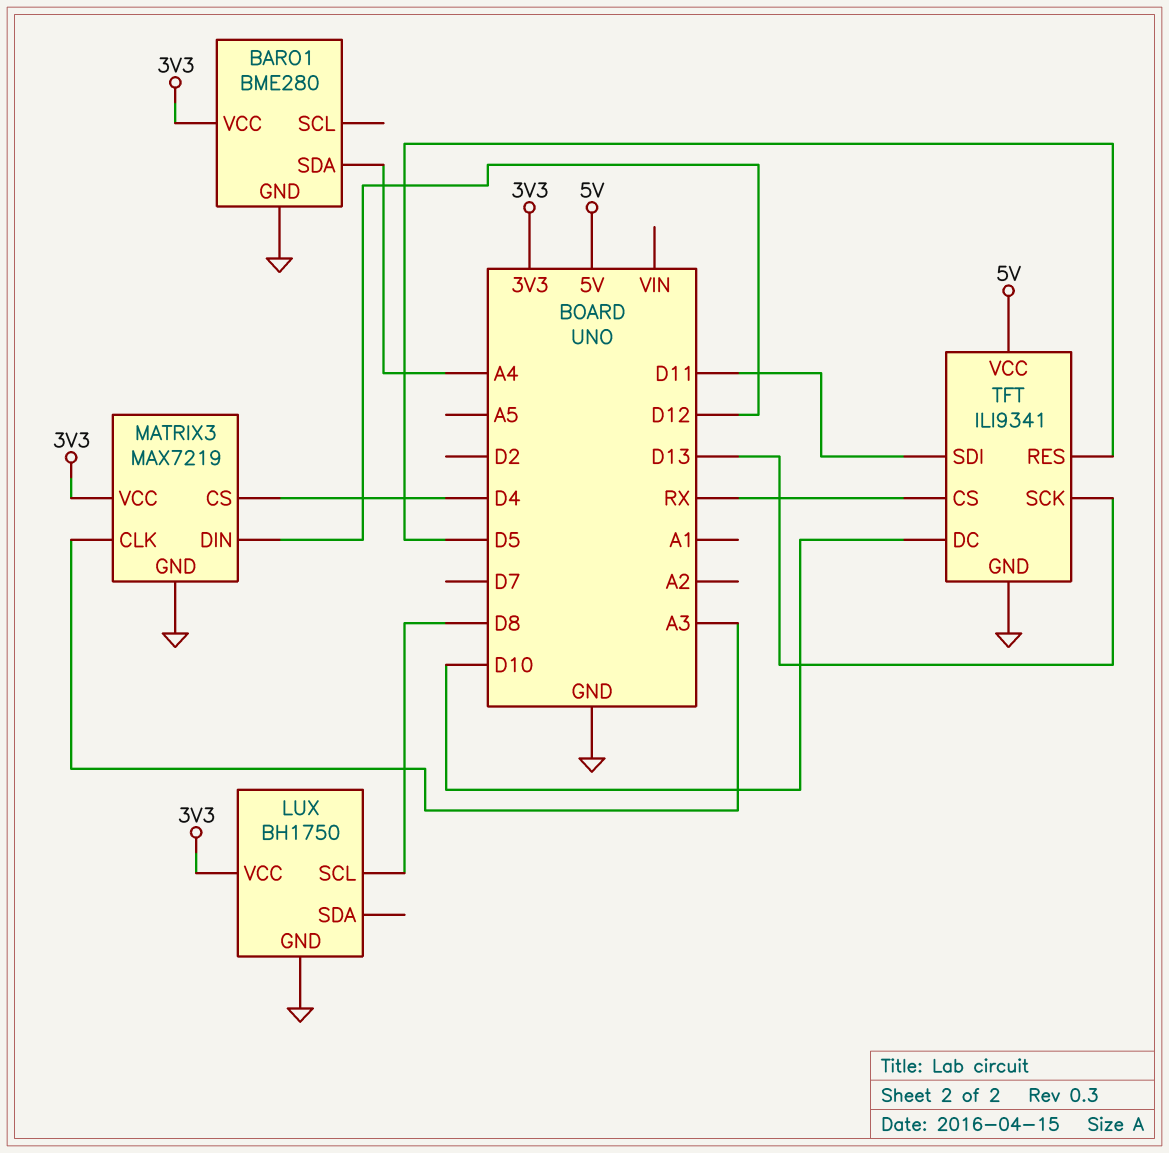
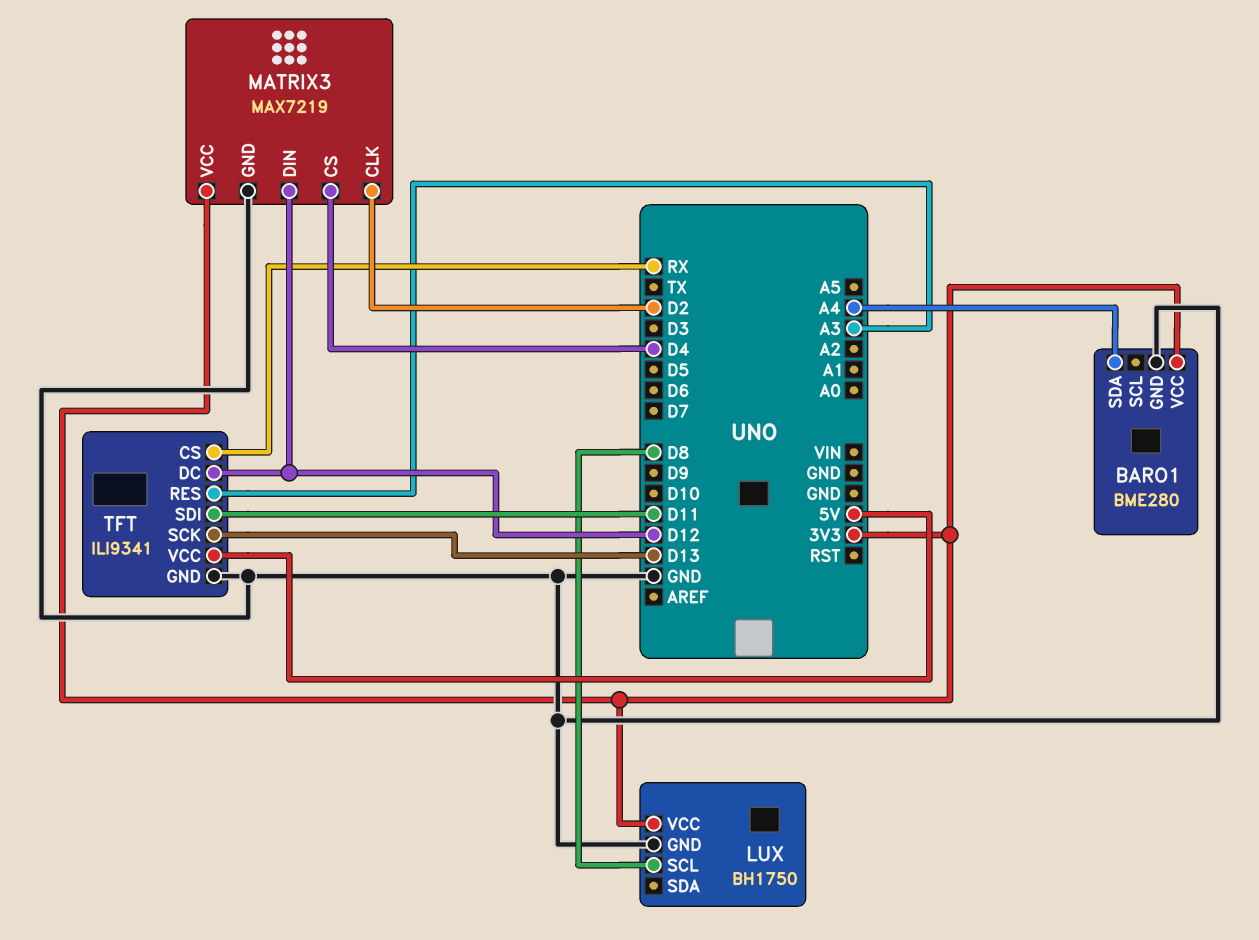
MATRIX3 pin CLK: A3 -> D2
TFT pin DC: D10 -> D12
TFT pin RES: D5 -> A3

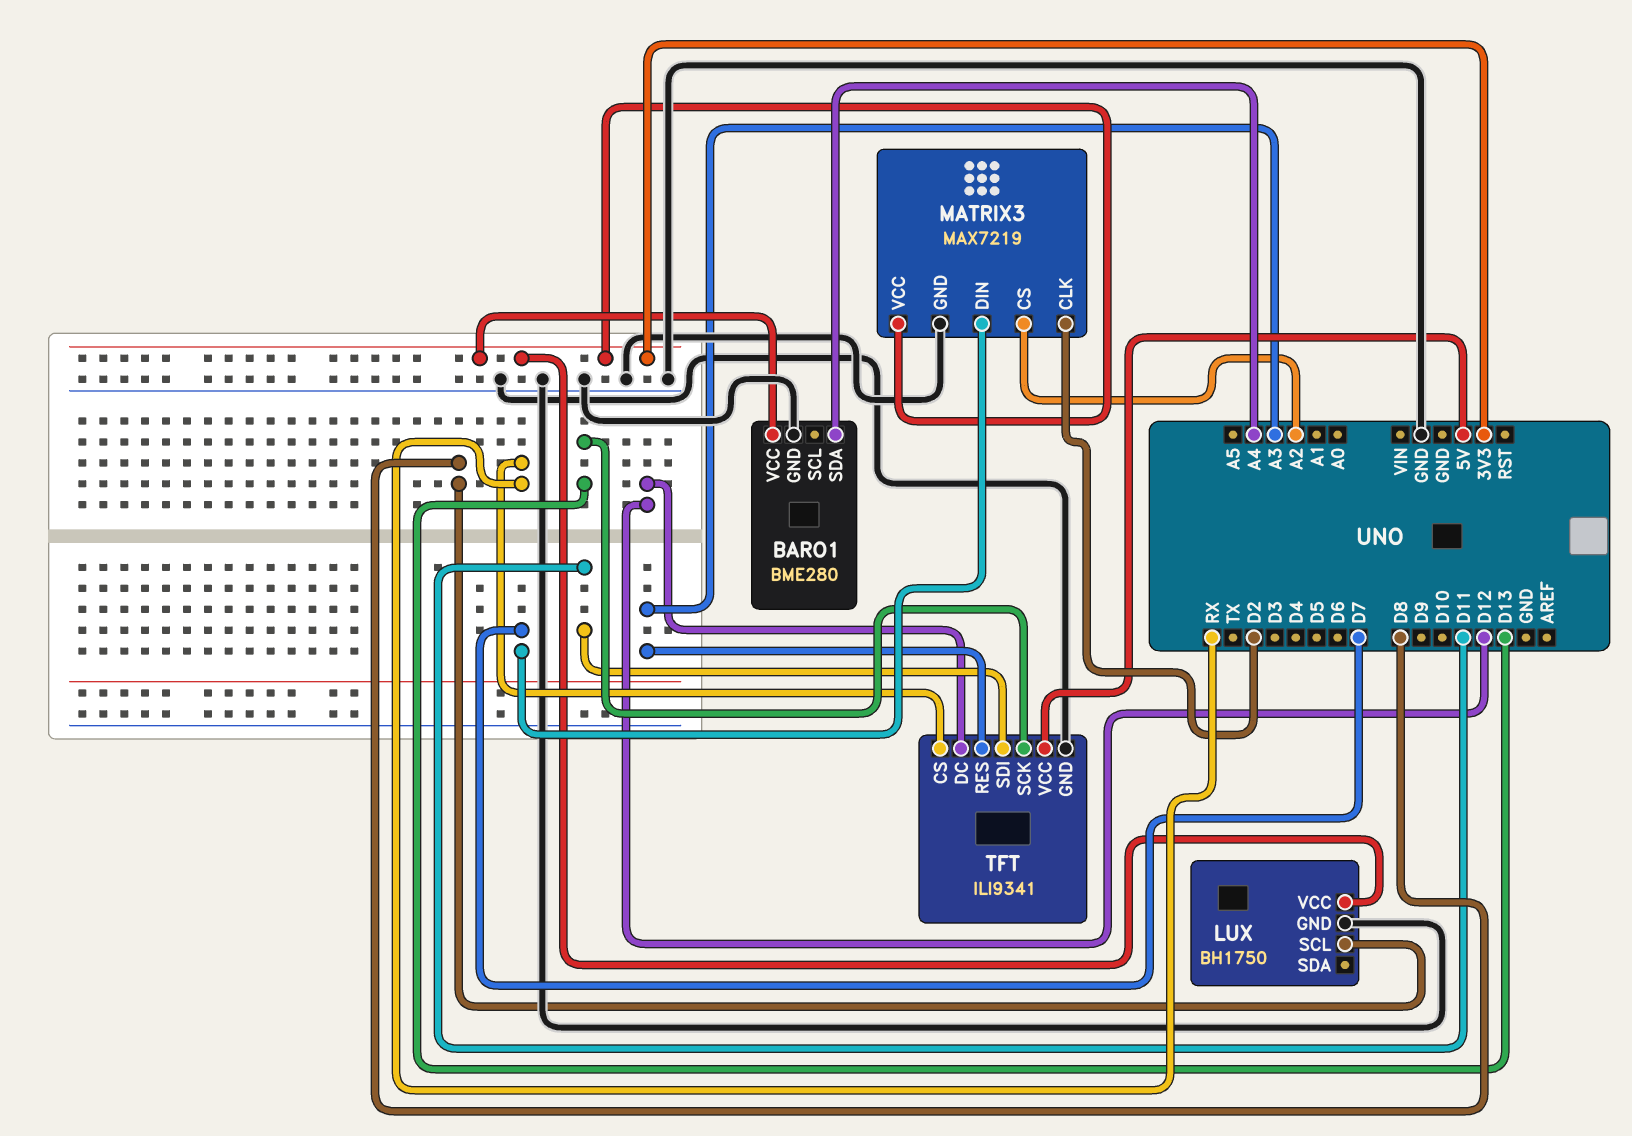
MATRIX3 pin CS: D4 -> A2
MATRIX3 pin DIN: D12 -> D7

